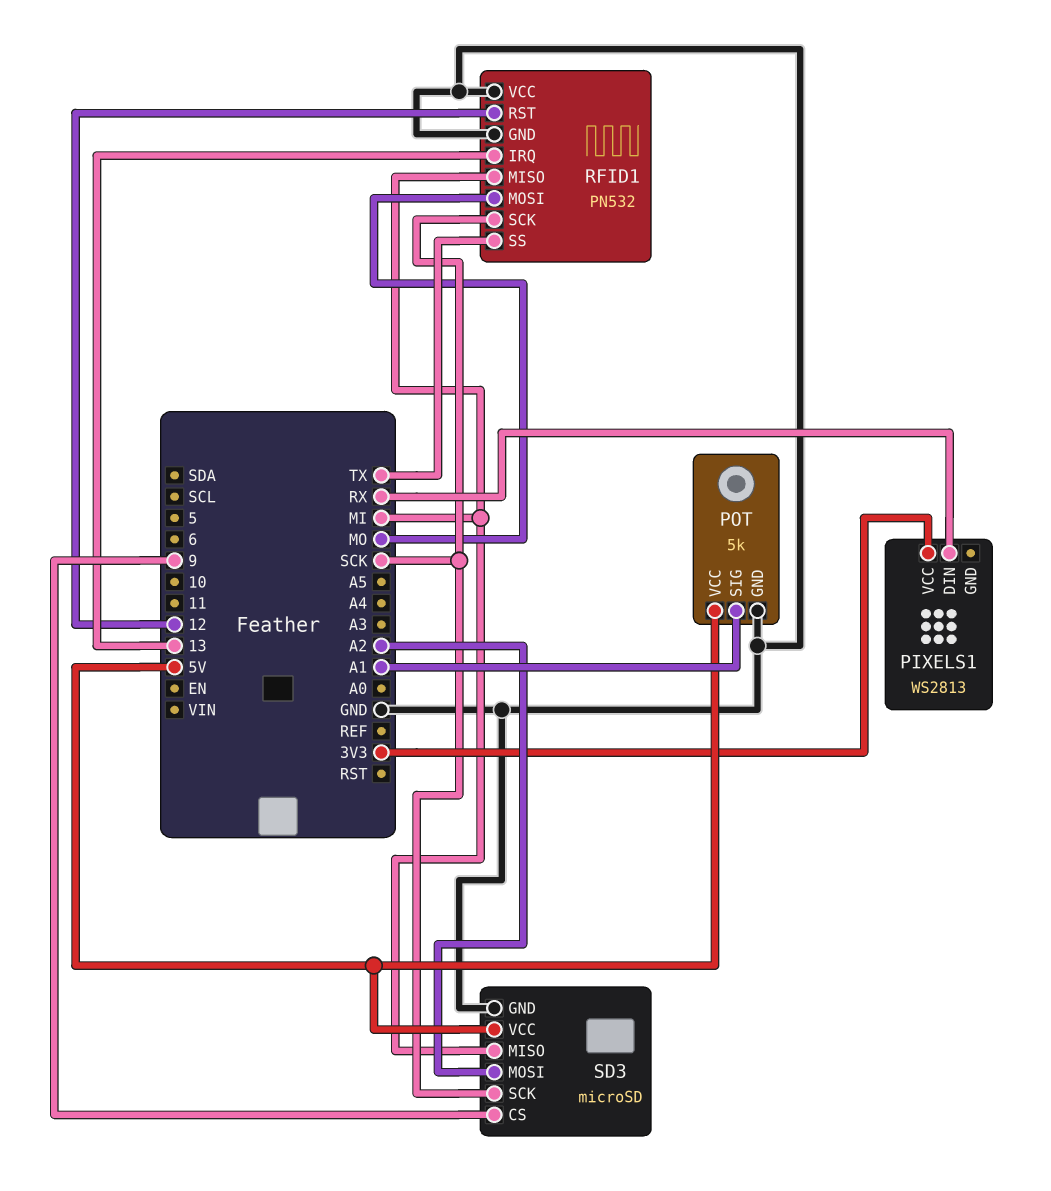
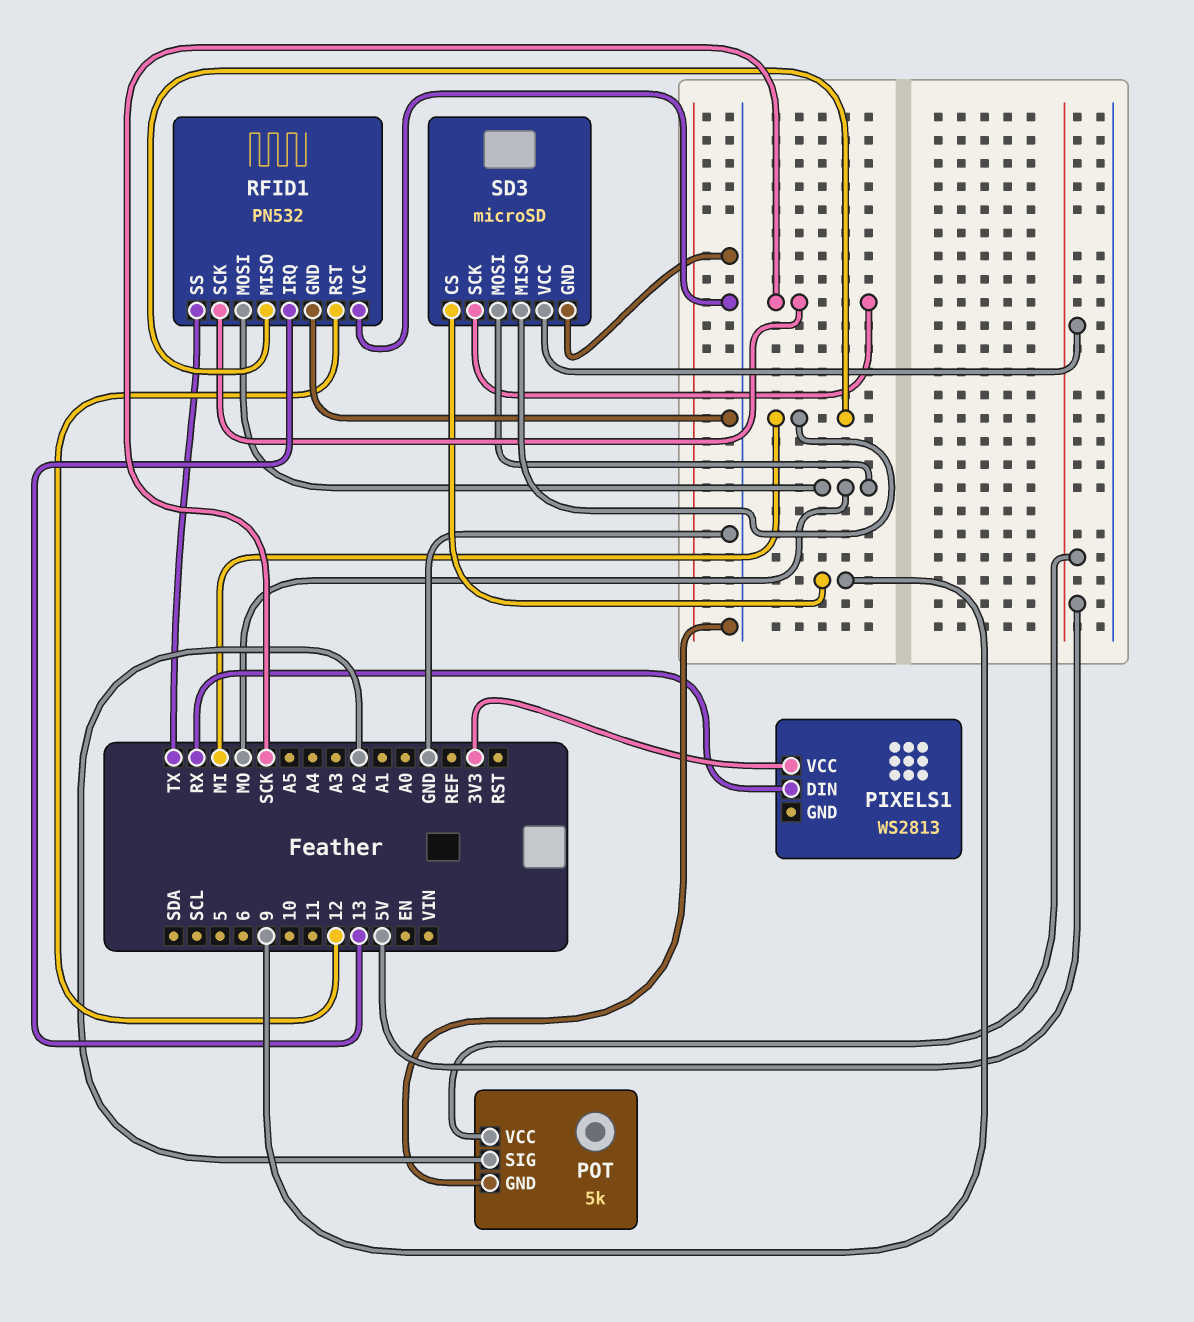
POT pin SIG: A1 -> A2
SD3 pin MOSI: A2 -> MO

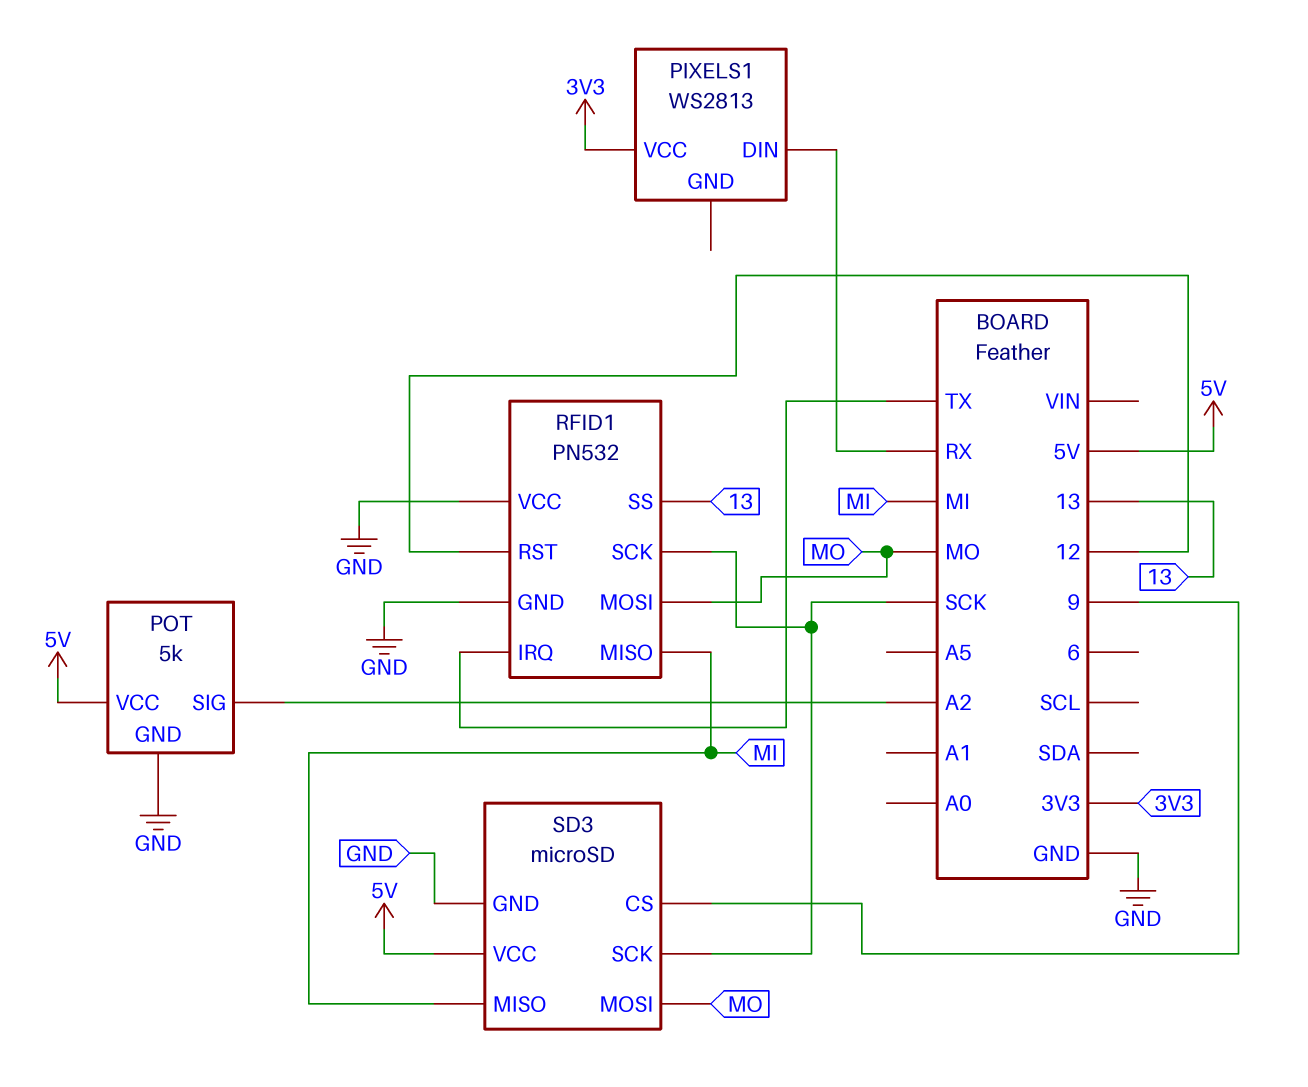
RFID1 pin IRQ: 13 -> TX
RFID1 pin SS: TX -> 13

